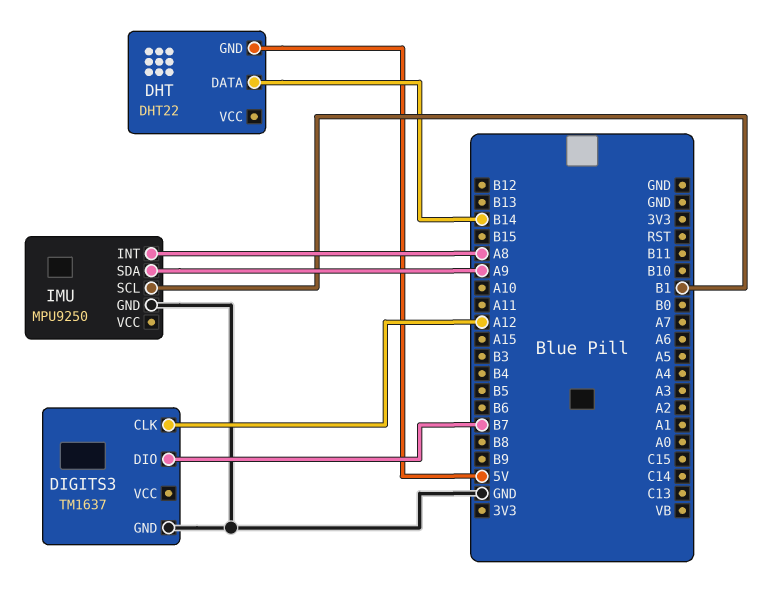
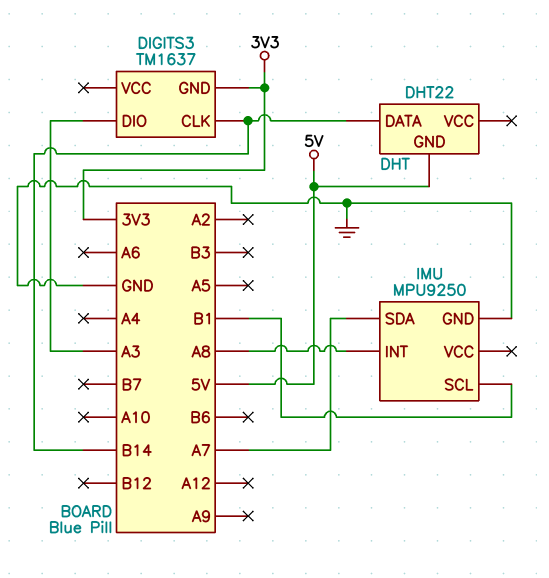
DIGITS3 pin CLK: A12 -> B14
DIGITS3 pin DIO: B7 -> A3
DIGITS3 pin GND: GND -> 3V3
IMU pin SDA: A9 -> A7

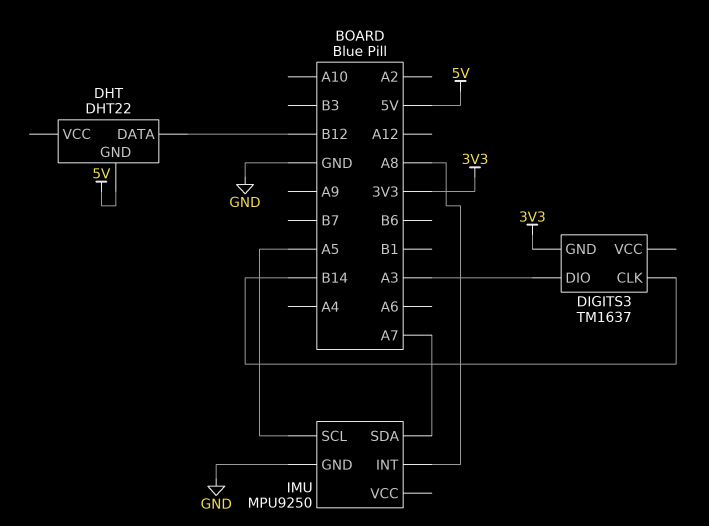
DHT pin DATA: B14 -> B12
IMU pin SCL: B1 -> A5

